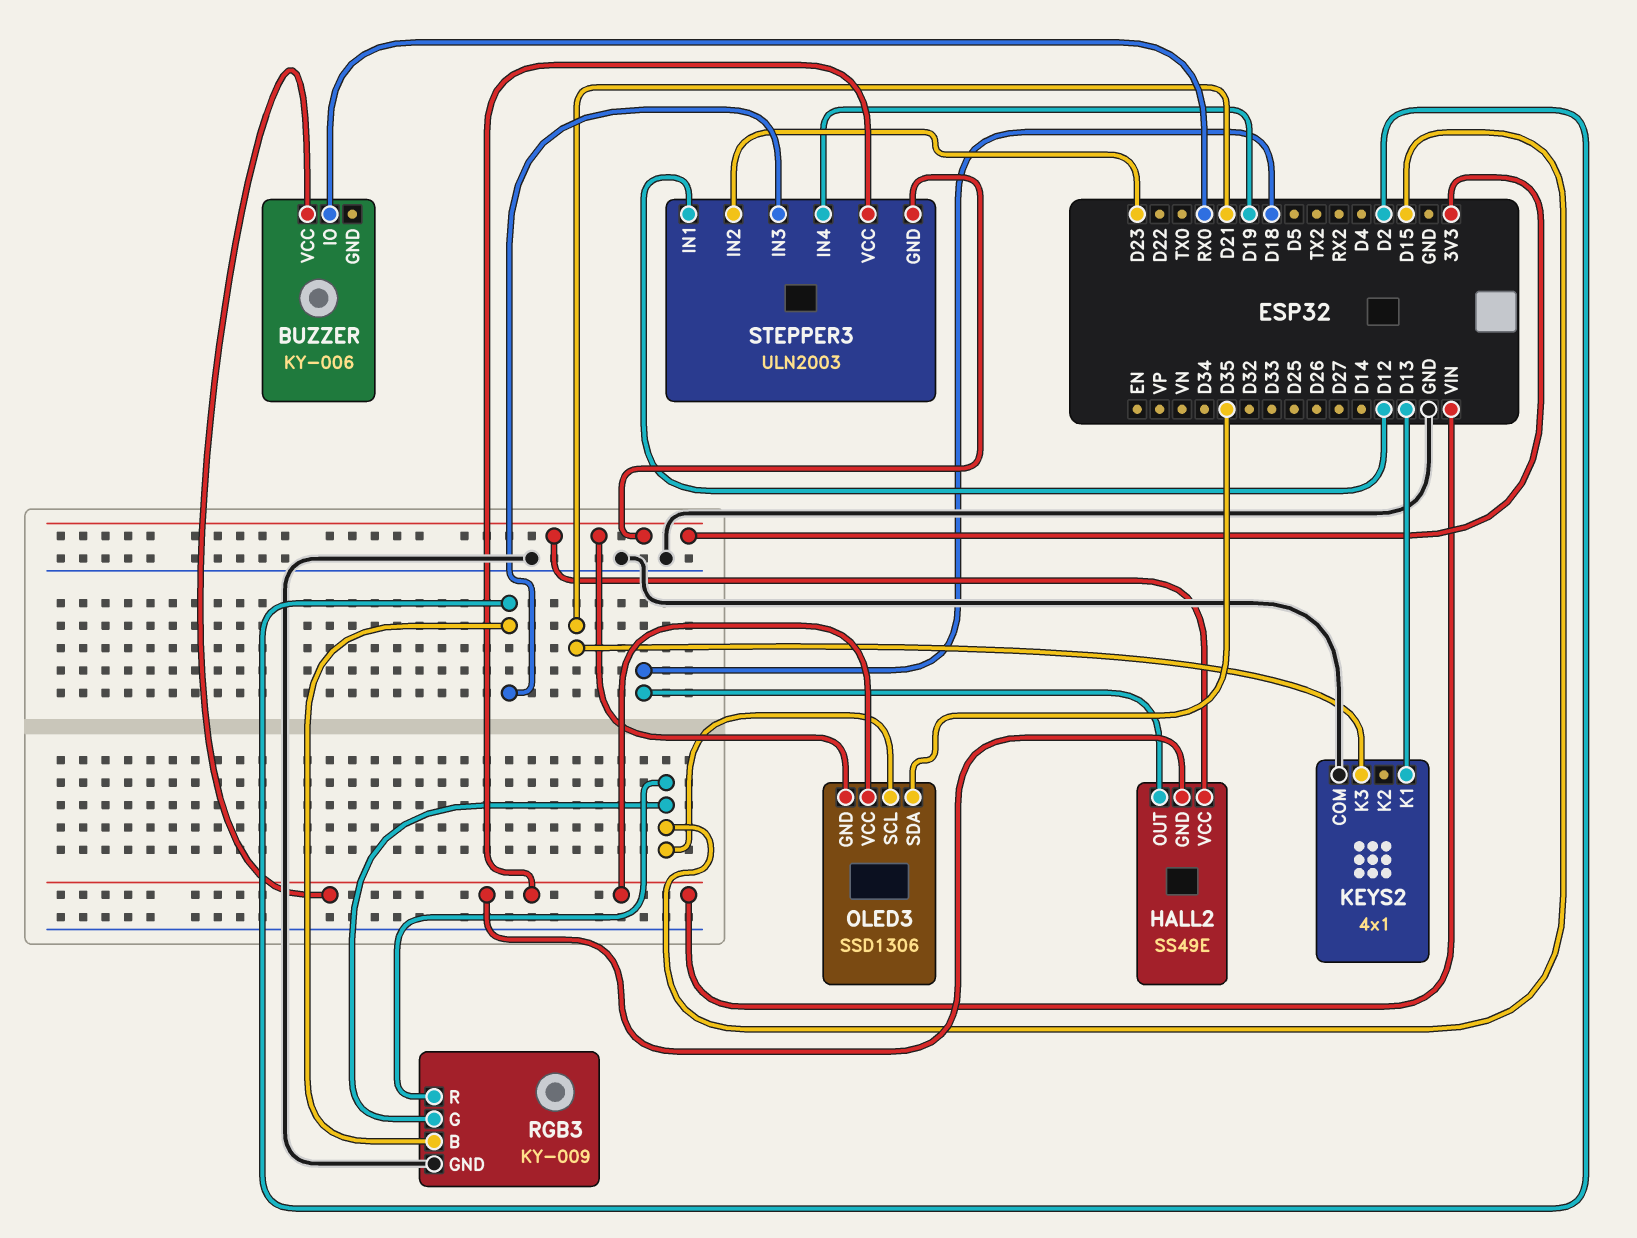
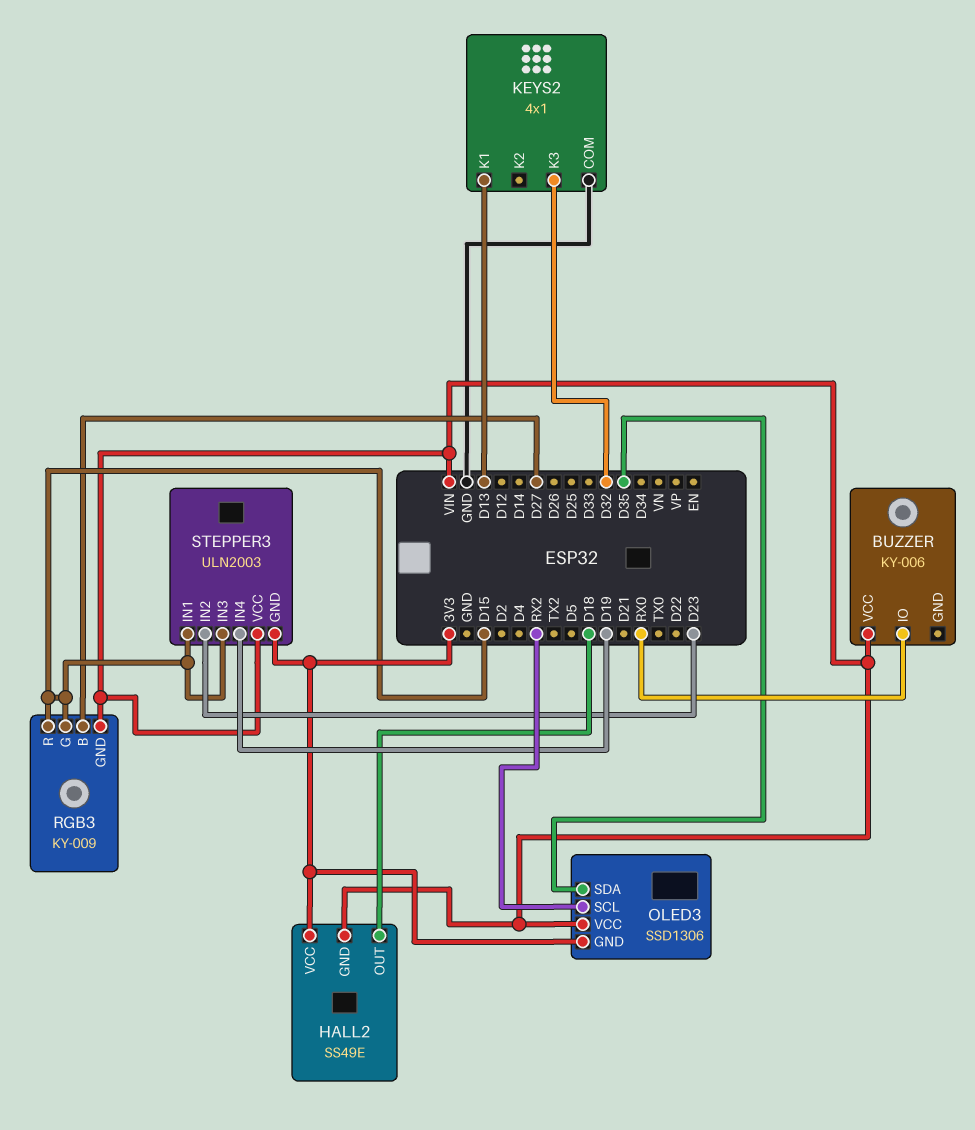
KEYS2 pin K3: D21 -> D32
OLED3 pin SCL: D15 -> RX2
RGB3 pin B: D2 -> D27
RGB3 pin GND: GND -> VIN
STEPPER3 pin IN1: D12 -> D15
STEPPER3 pin IN3: D2 -> D15

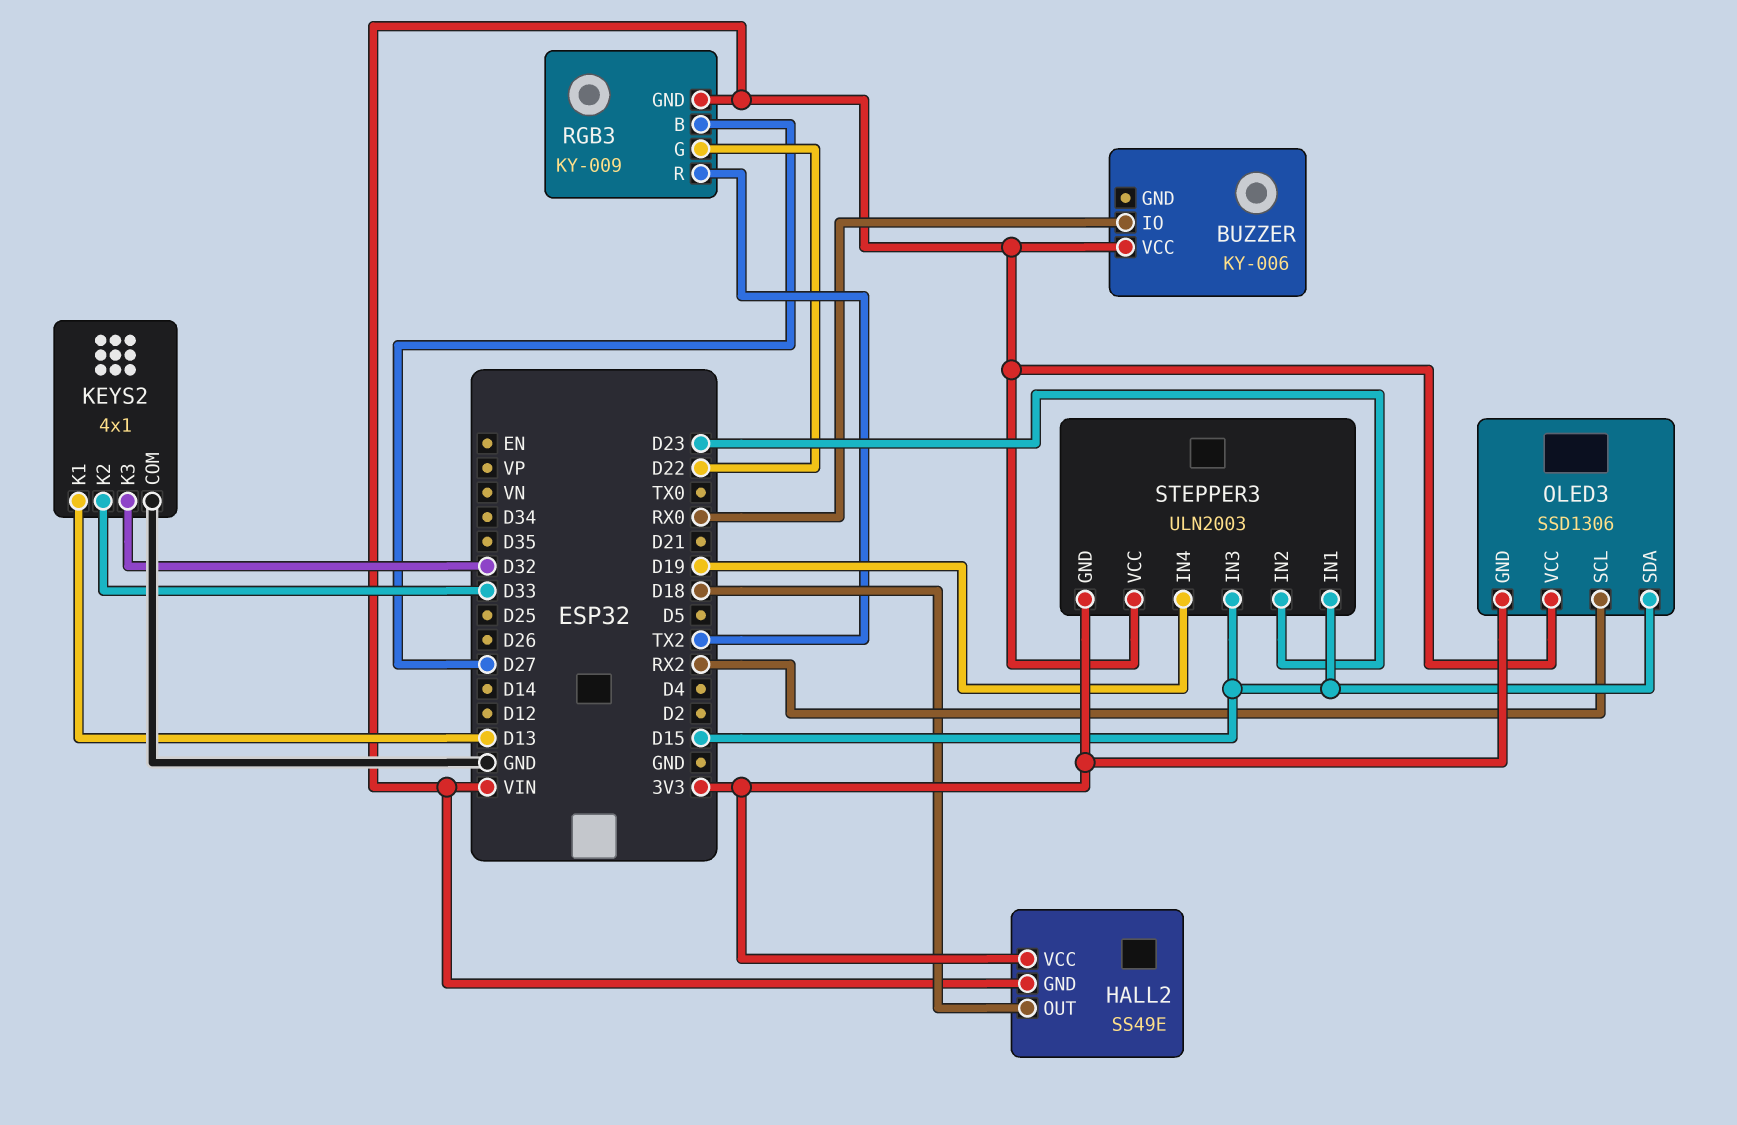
KEYS2 pin K2: none -> D33
OLED3 pin SDA: D35 -> D15
RGB3 pin G: D15 -> D22
RGB3 pin R: D15 -> TX2

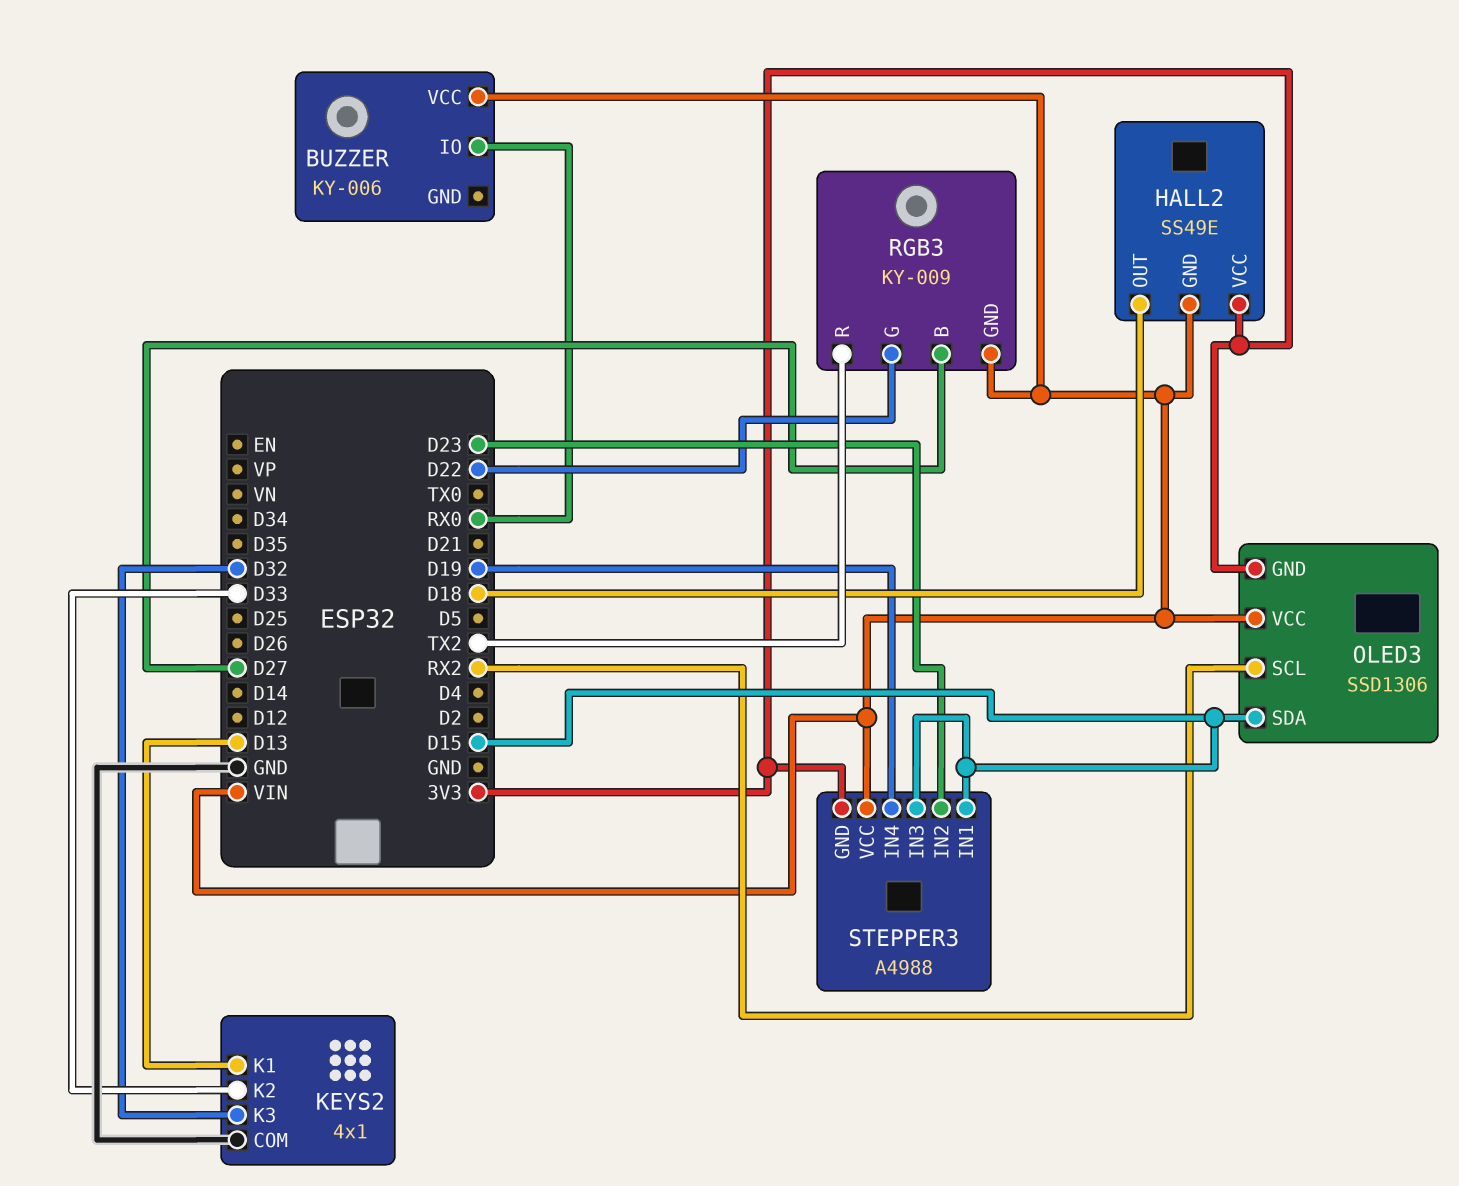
STEPPER3: ULN2003 -> A4988

